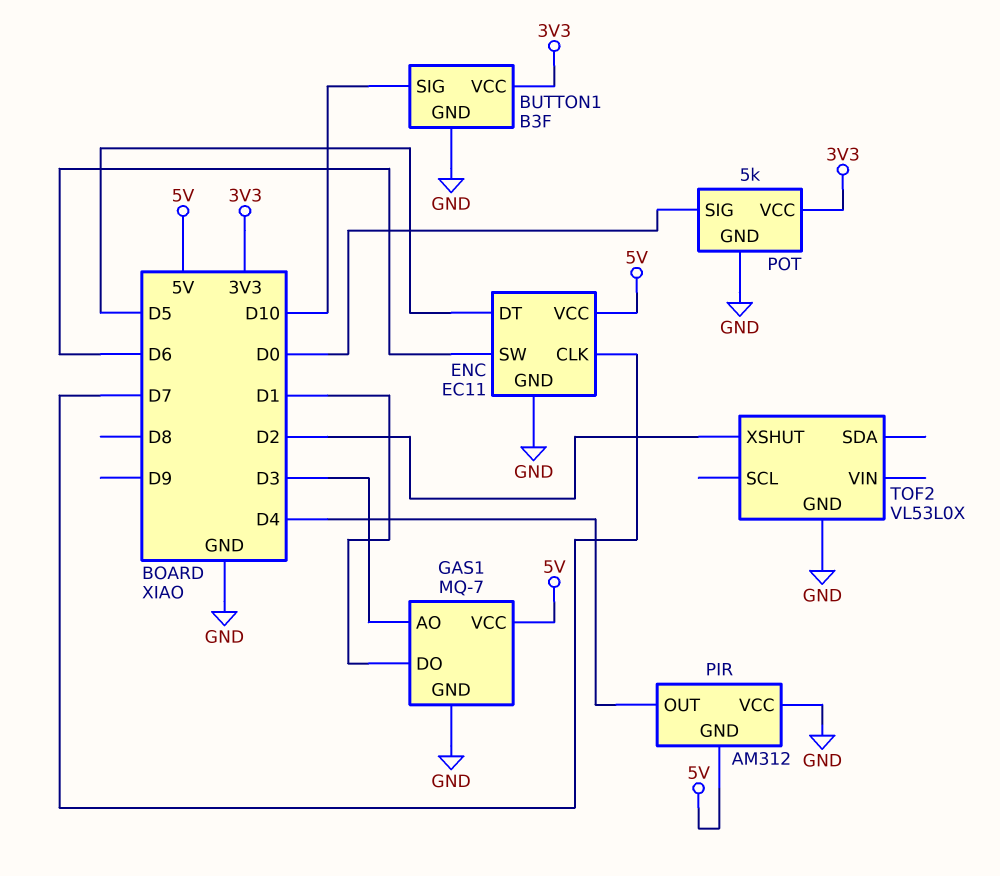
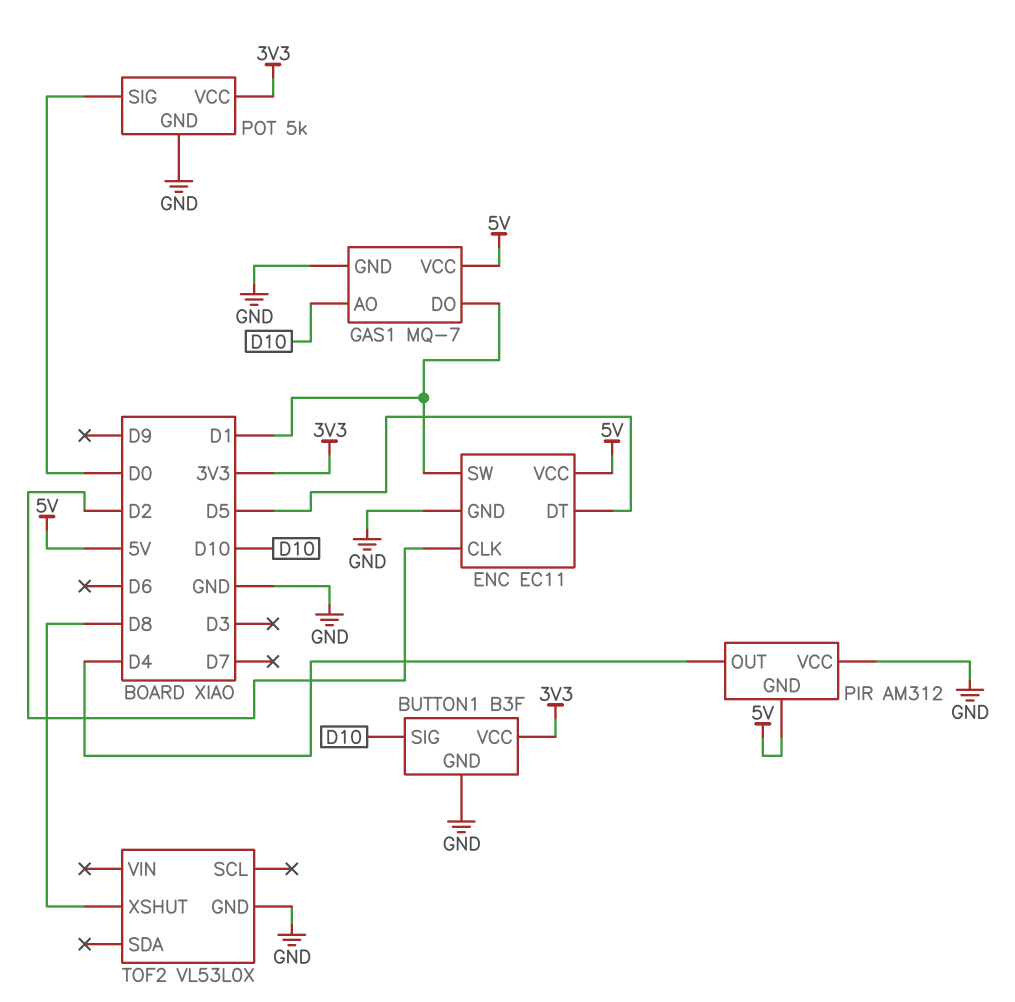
ENC pin CLK: D7 -> D2
ENC pin SW: D6 -> D1
GAS1 pin AO: D3 -> D10
TOF2 pin XSHUT: D2 -> D8

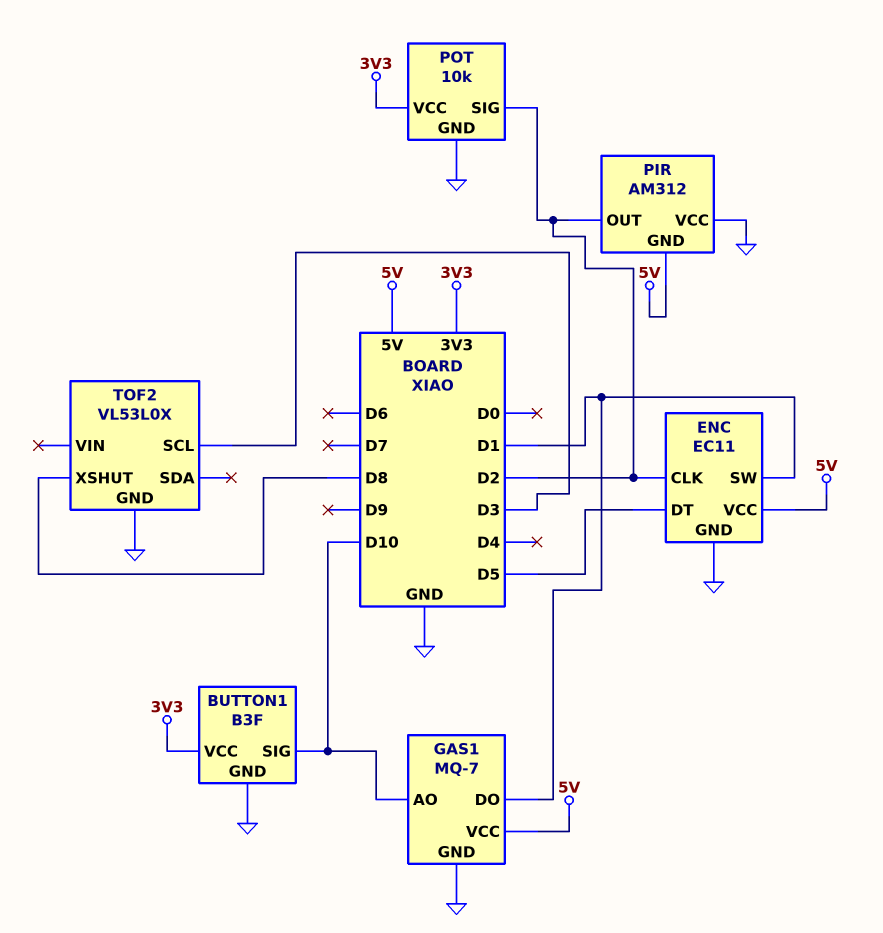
PIR pin OUT: D4 -> D2
POT: 5k -> 10k
POT pin SIG: D0 -> D2
TOF2 pin SCL: none -> D3

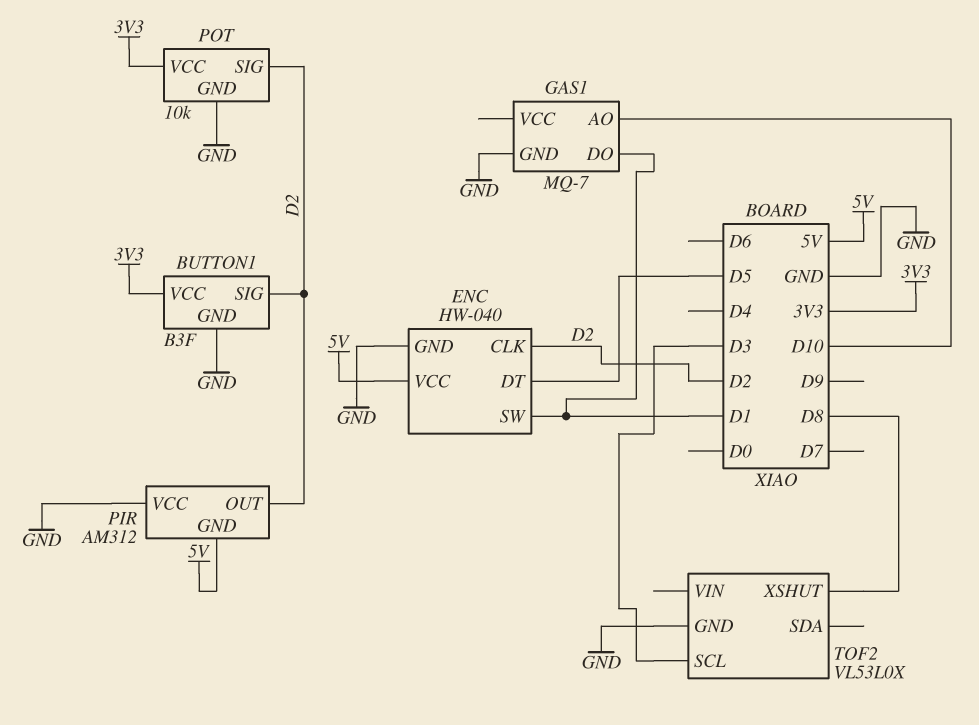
BUTTON1 pin SIG: D10 -> D2
ENC: EC11 -> HW-040
GAS1 pin VCC: 5V -> none

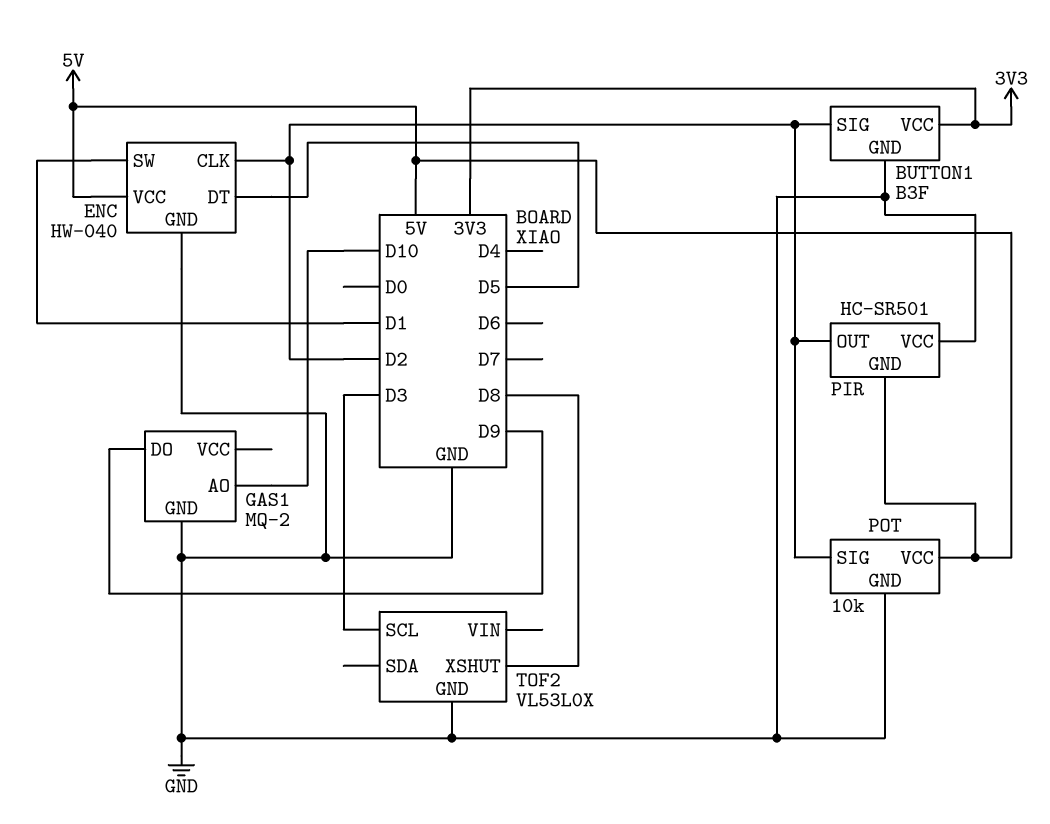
GAS1: MQ-7 -> MQ-2
GAS1 pin DO: D1 -> D9
PIR: AM312 -> HC-SR501
POT pin VCC: 3V3 -> 5V

